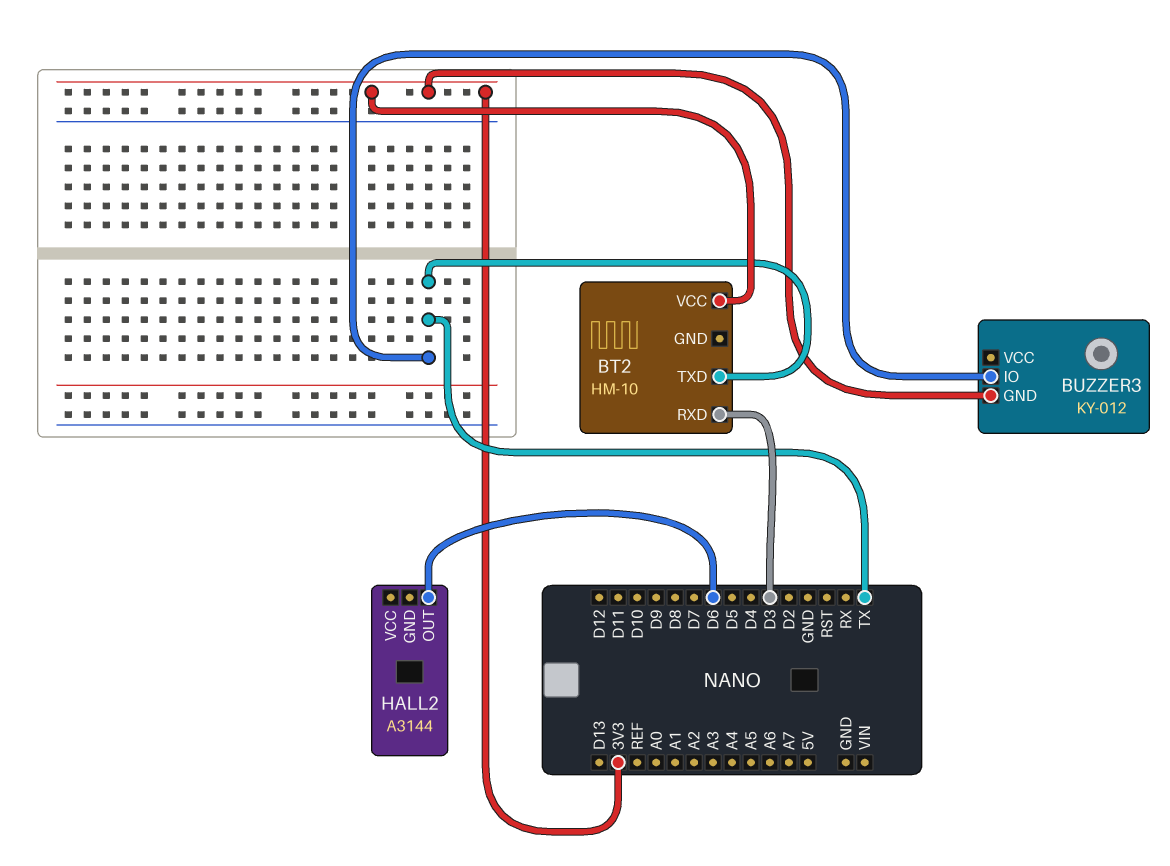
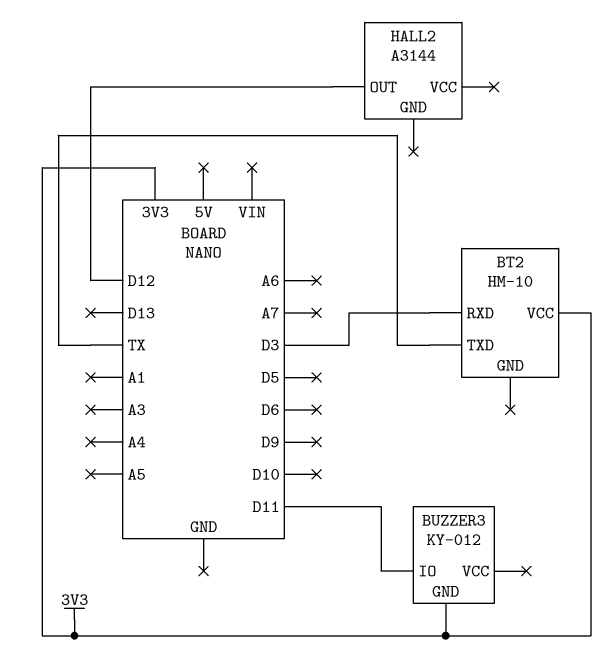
BUZZER3 pin IO: TX -> D11
HALL2 pin OUT: D6 -> D12

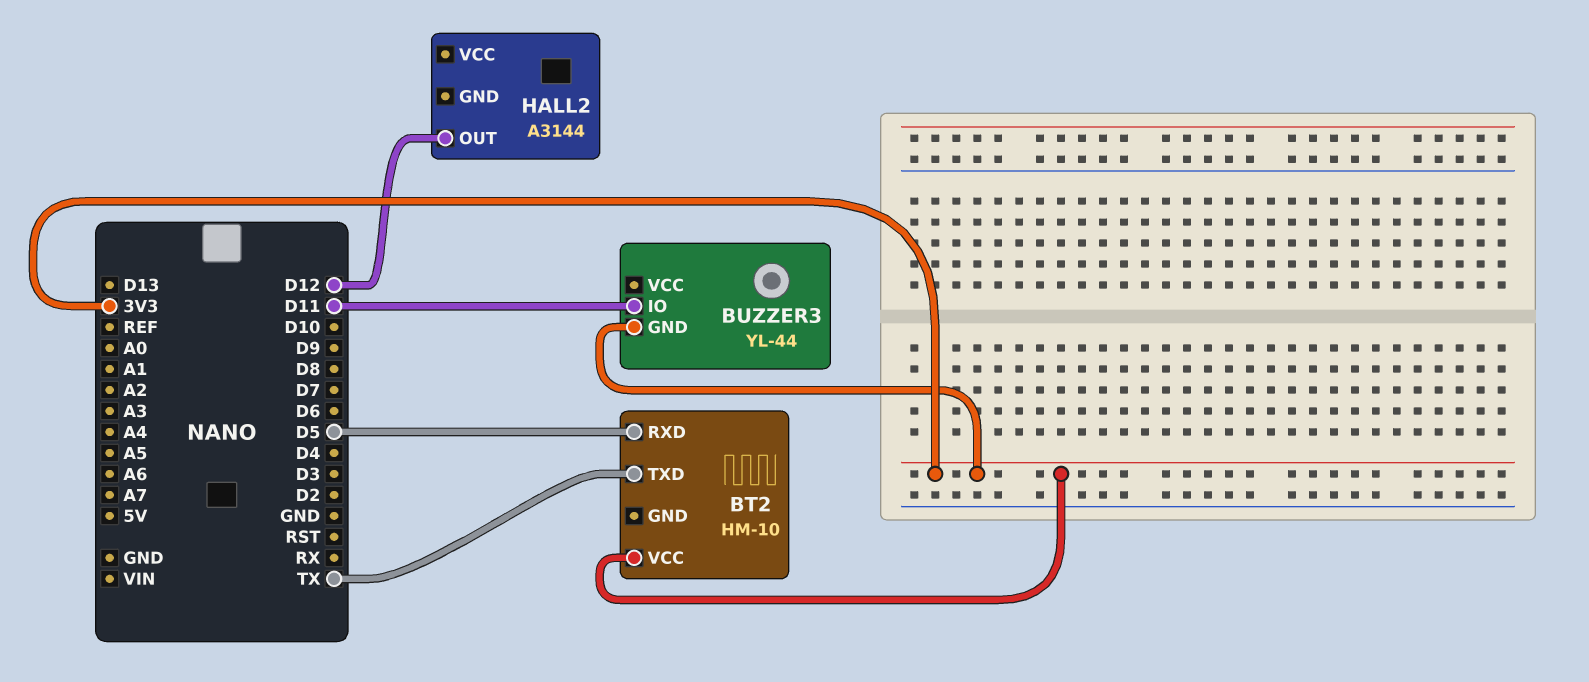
BT2 pin RXD: D3 -> D5
BUZZER3: KY-012 -> YL-44

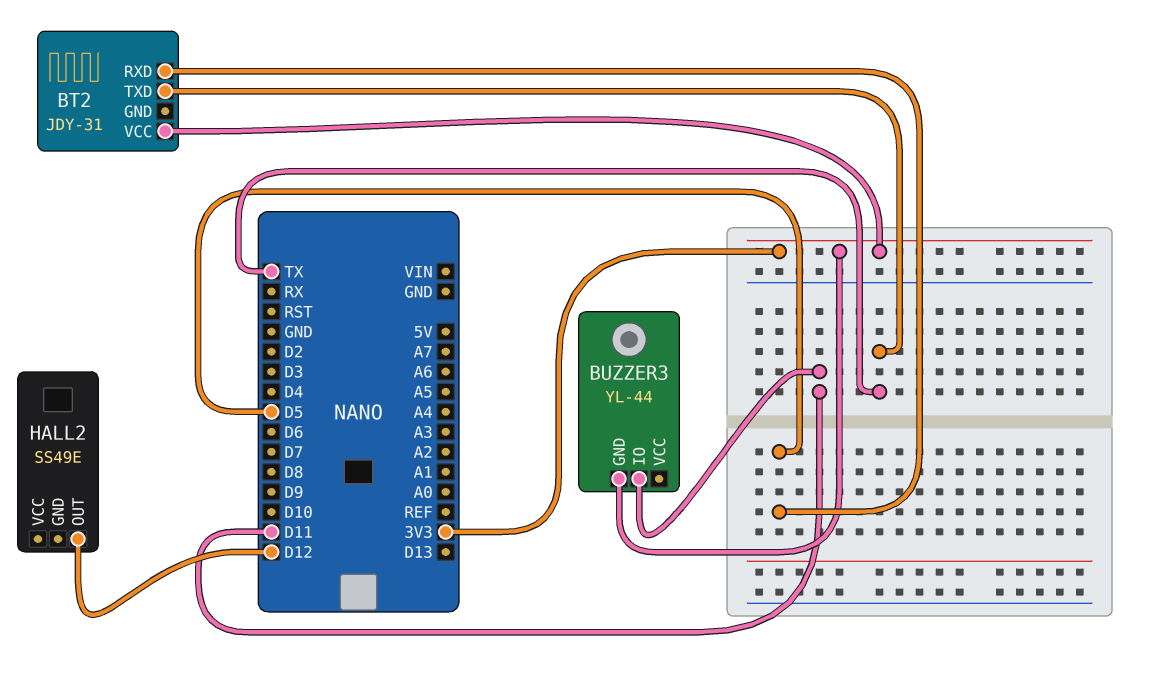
BT2: HM-10 -> JDY-31
HALL2: A3144 -> SS49E

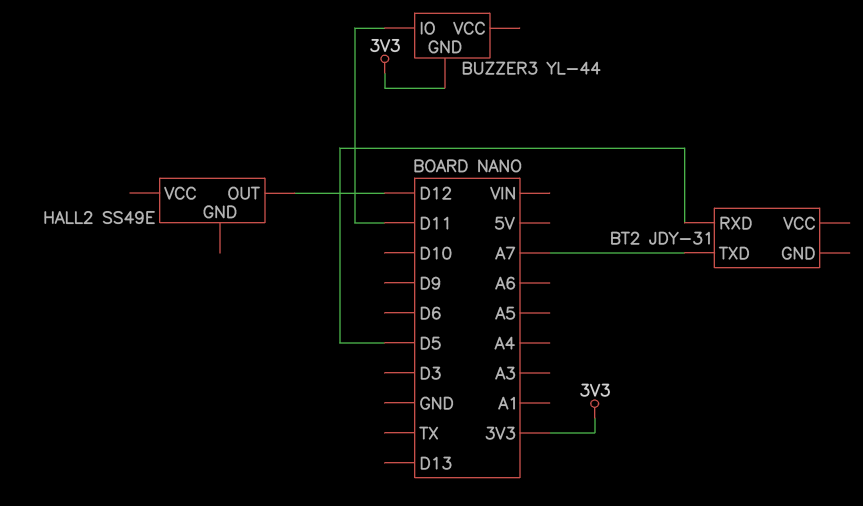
BT2 pin TXD: TX -> A7
BT2 pin VCC: 3V3 -> none

